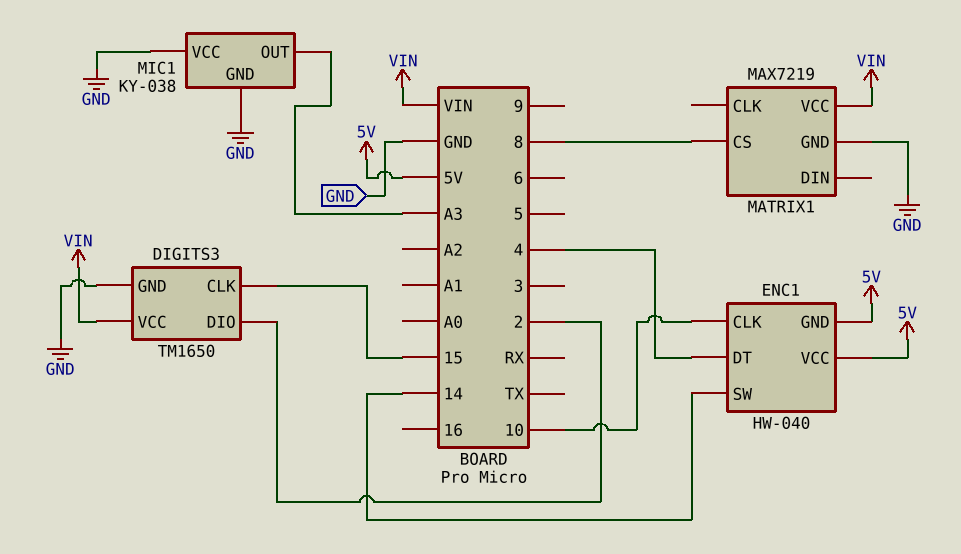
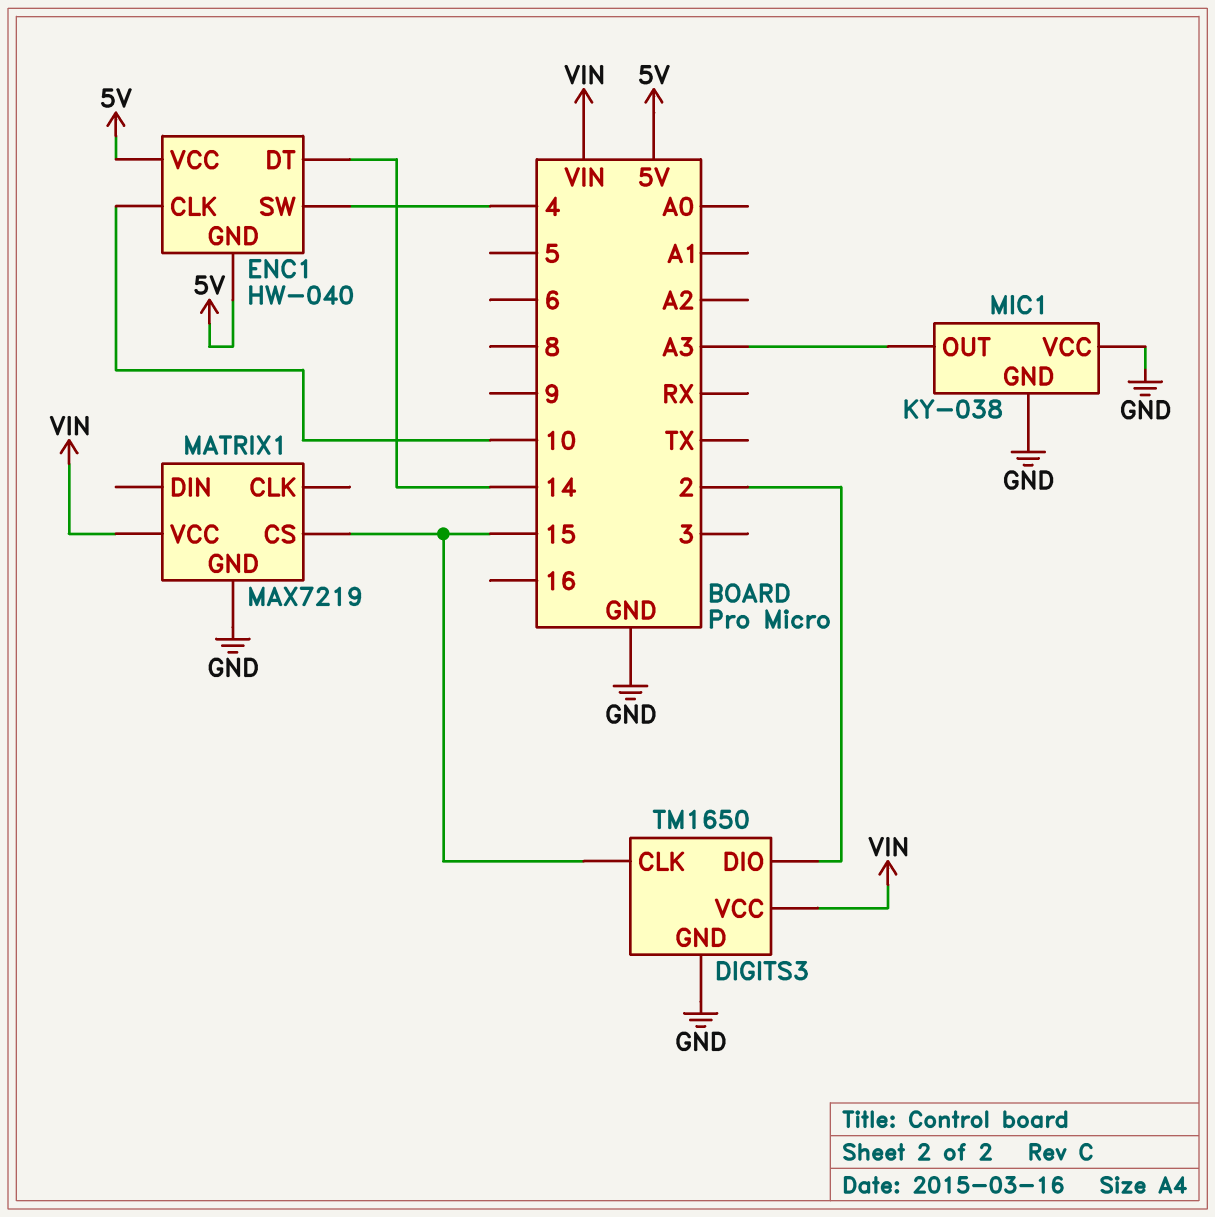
ENC1 pin DT: 4 -> 14
ENC1 pin SW: 14 -> 4
MATRIX1 pin CS: 8 -> 15

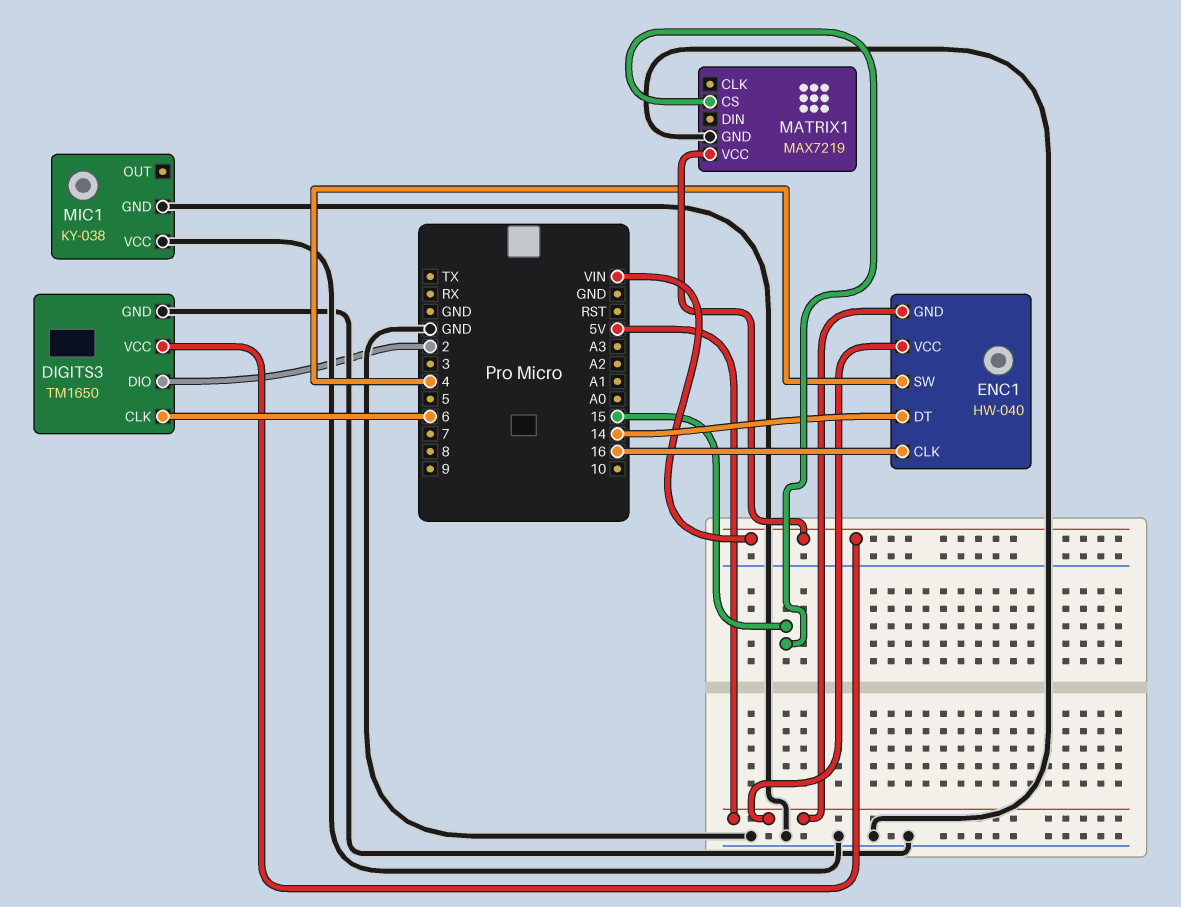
DIGITS3 pin CLK: 15 -> 6
ENC1 pin CLK: 10 -> 16
MIC1 pin OUT: A3 -> none

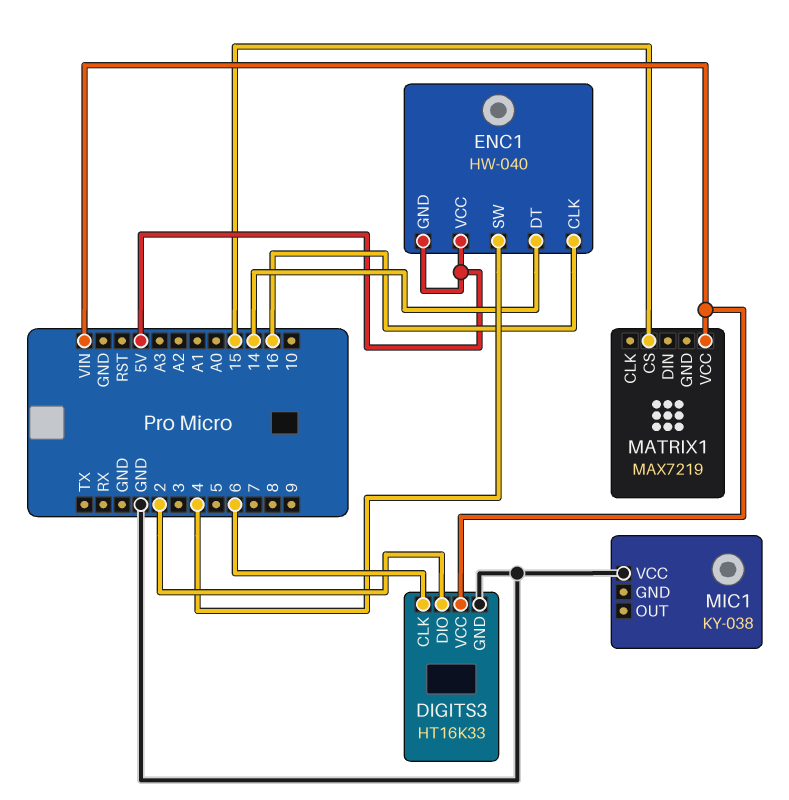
DIGITS3: TM1650 -> HT16K33
MATRIX1 pin GND: GND -> none
MIC1 pin GND: GND -> none

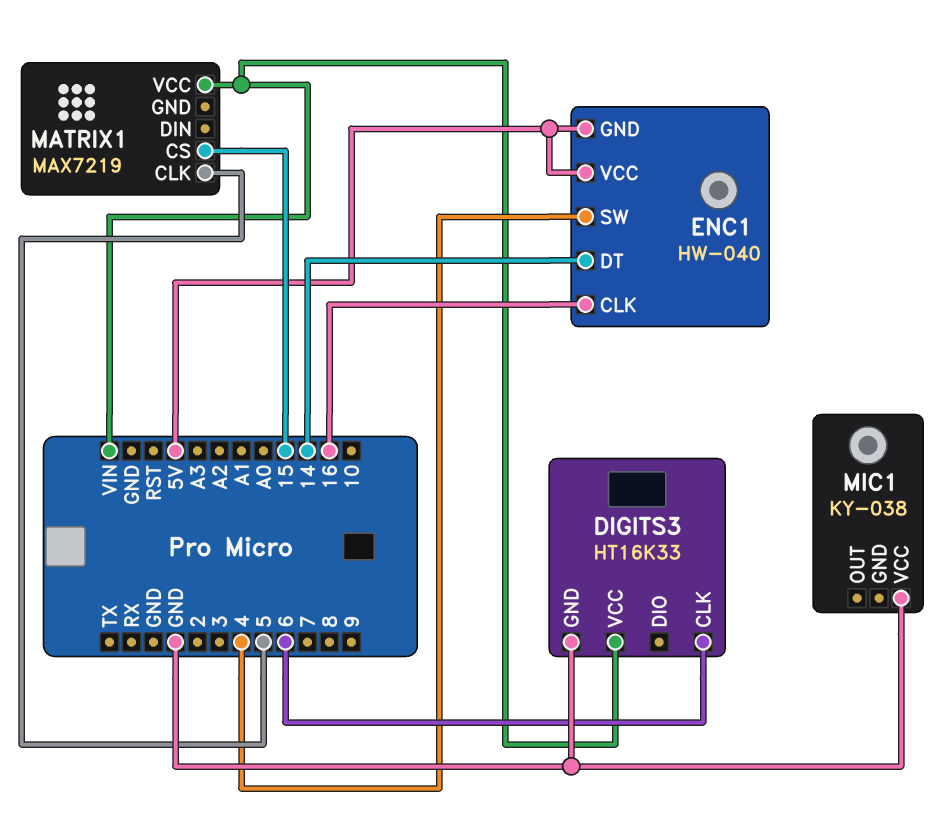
DIGITS3 pin DIO: 2 -> none
MATRIX1 pin CLK: none -> 5

